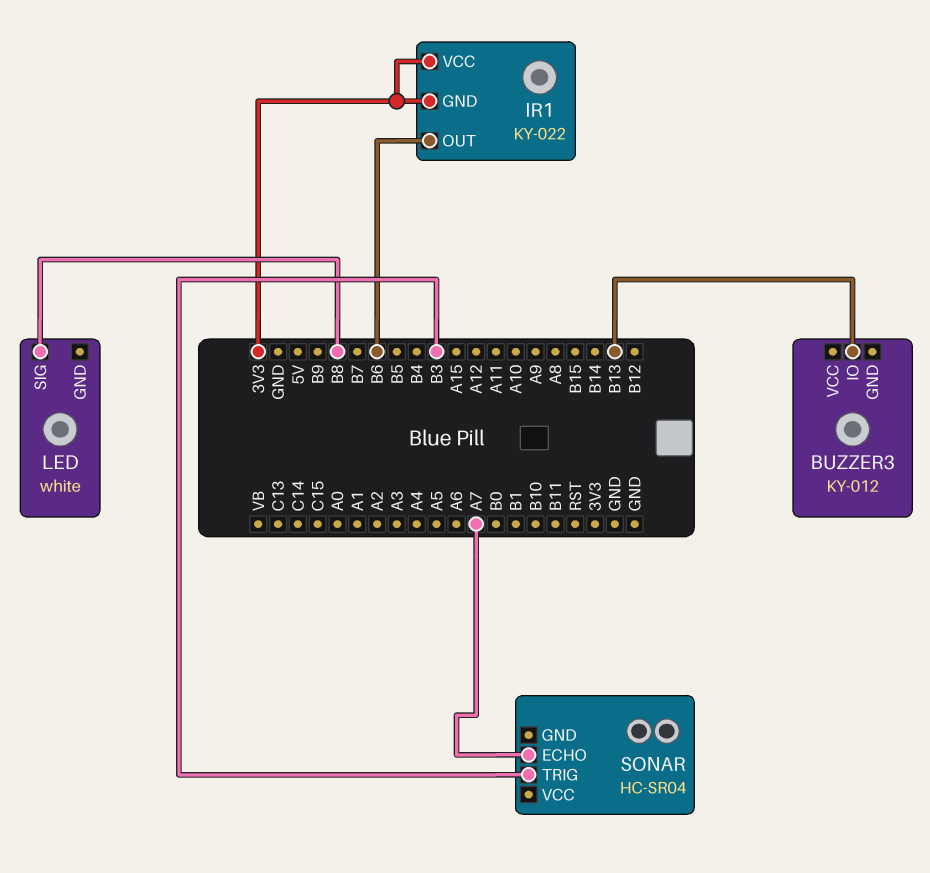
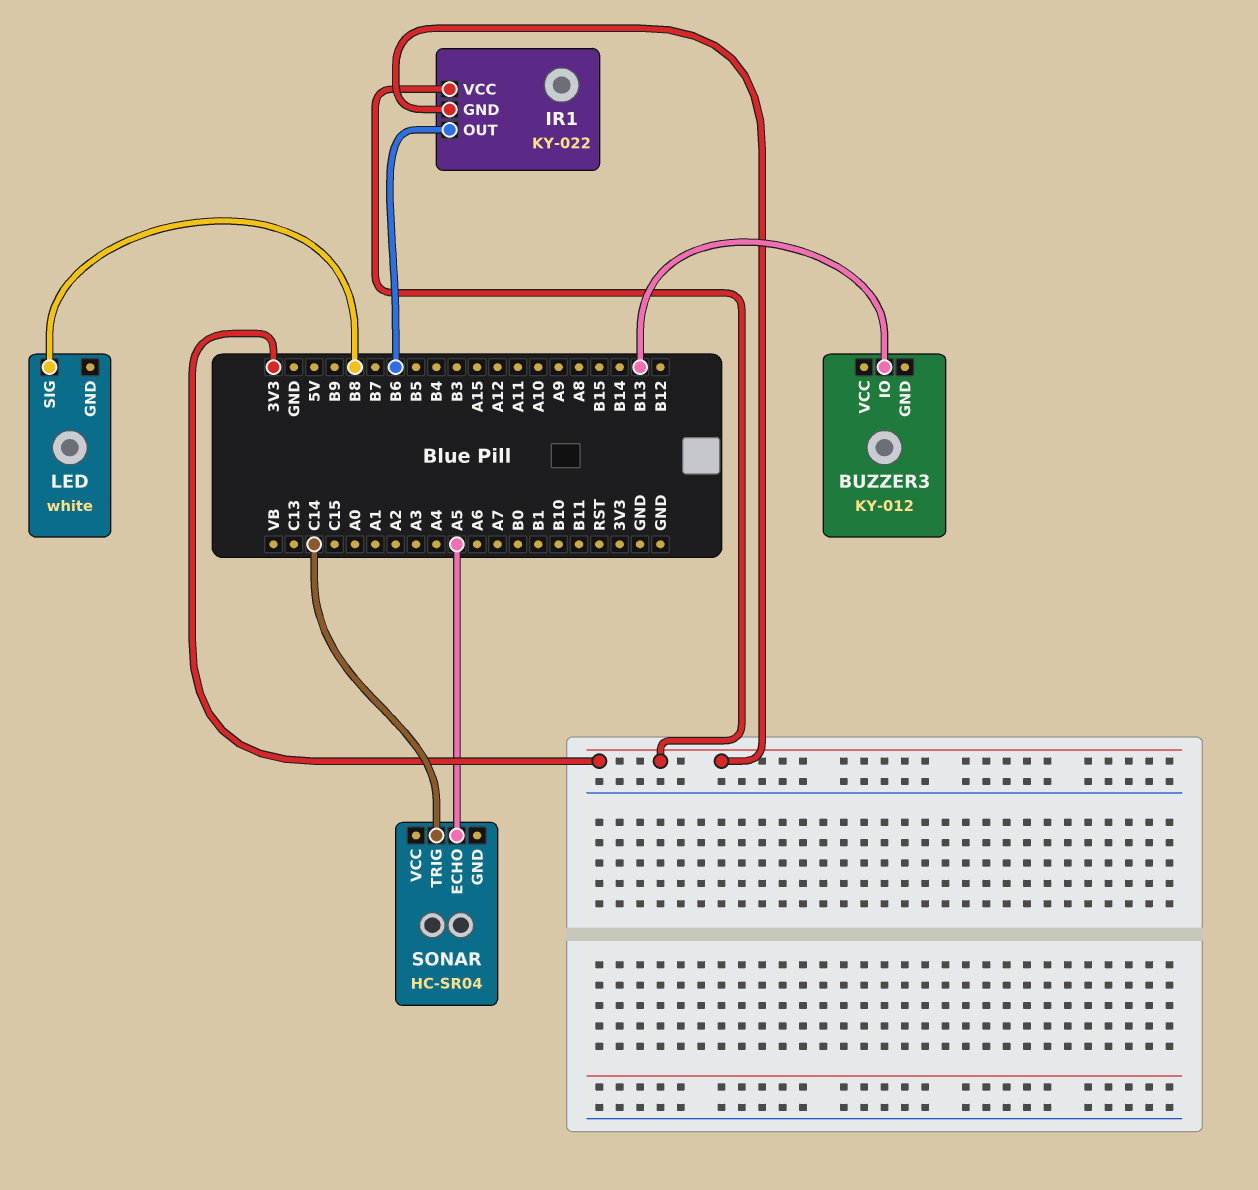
SONAR pin ECHO: A7 -> A5
SONAR pin TRIG: B3 -> C14

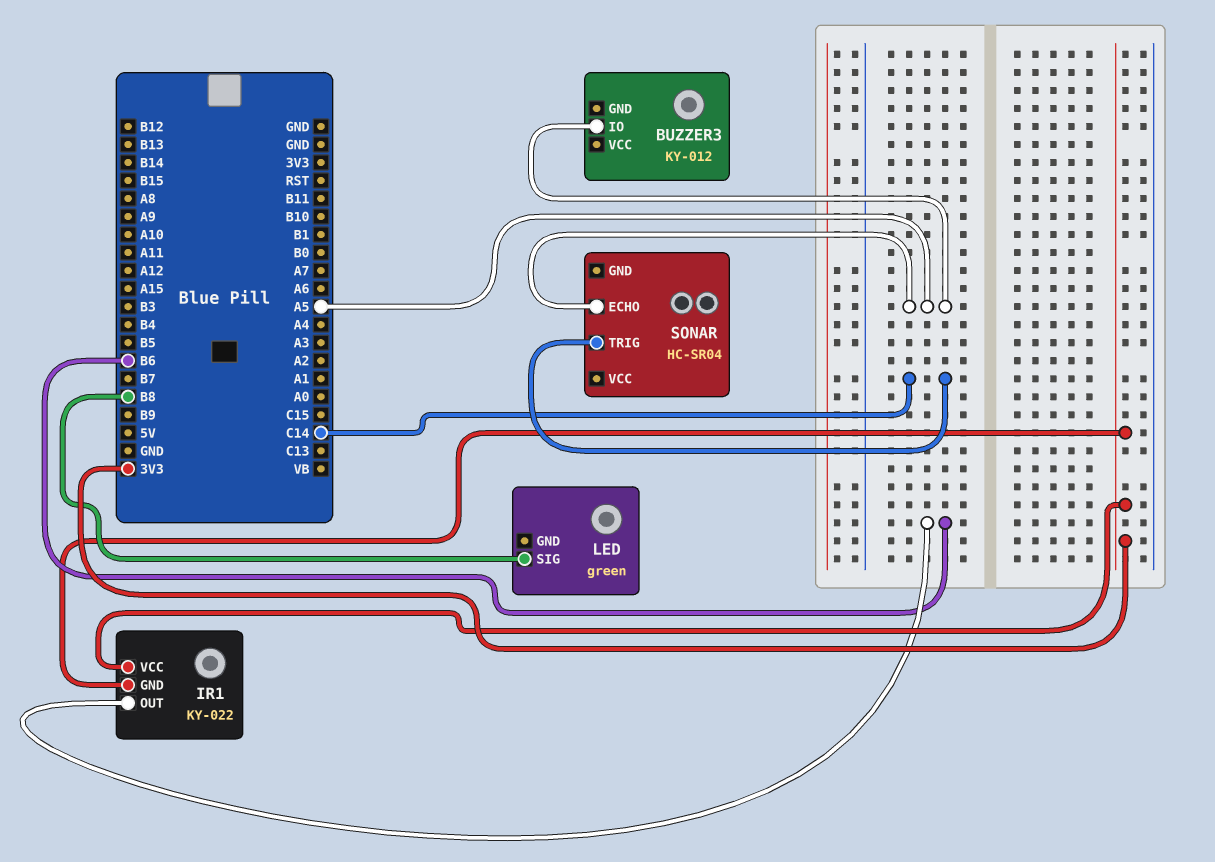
BUZZER3 pin IO: B13 -> A5
LED: white -> green

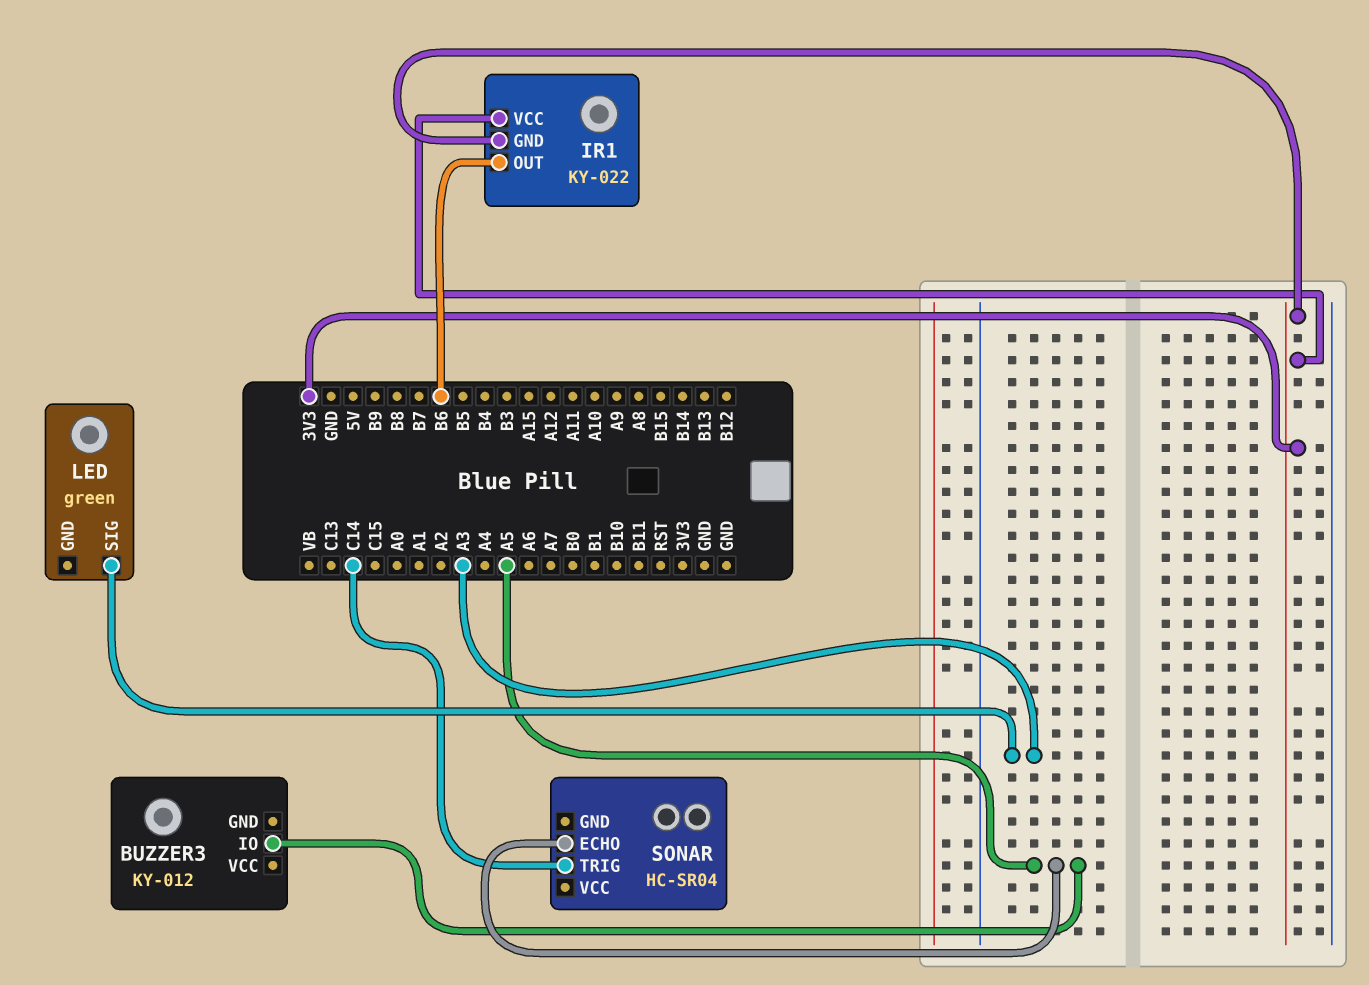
LED pin SIG: B8 -> A3

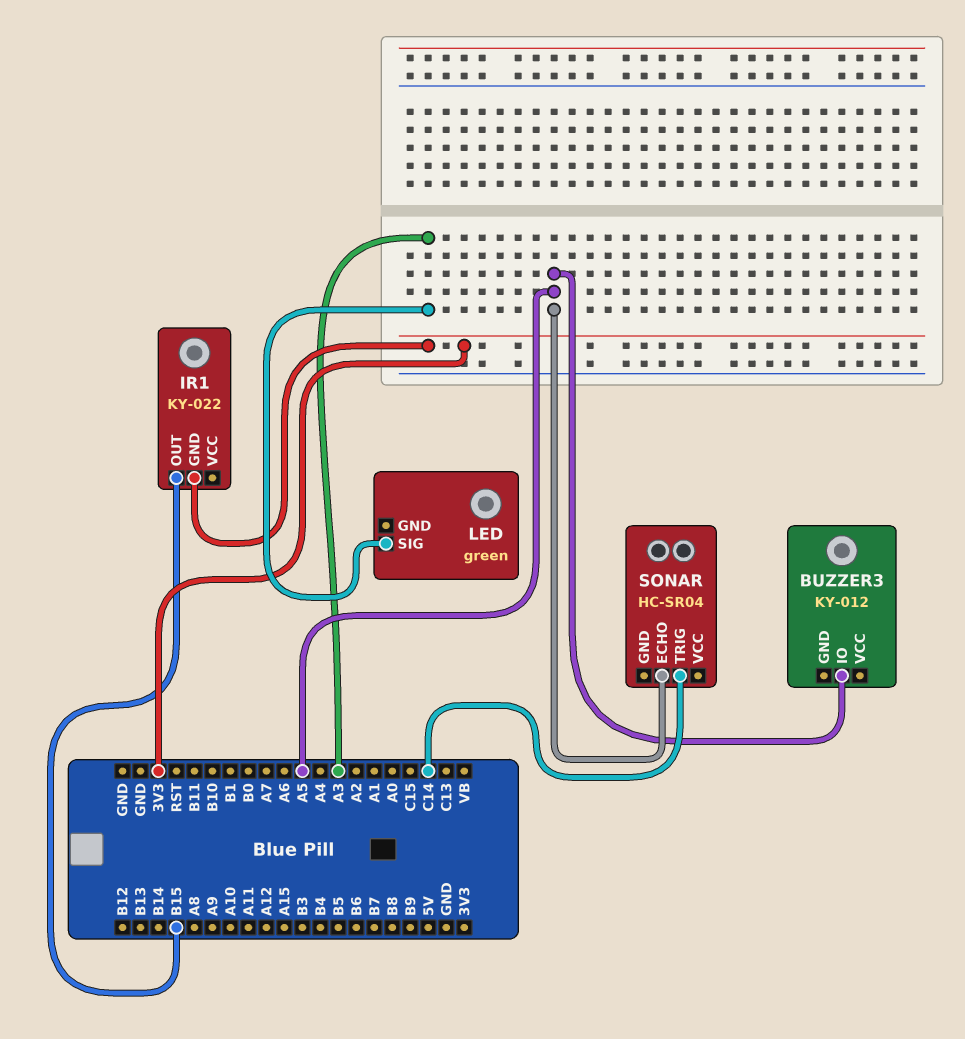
IR1 pin OUT: B6 -> B15
IR1 pin VCC: 3V3 -> none

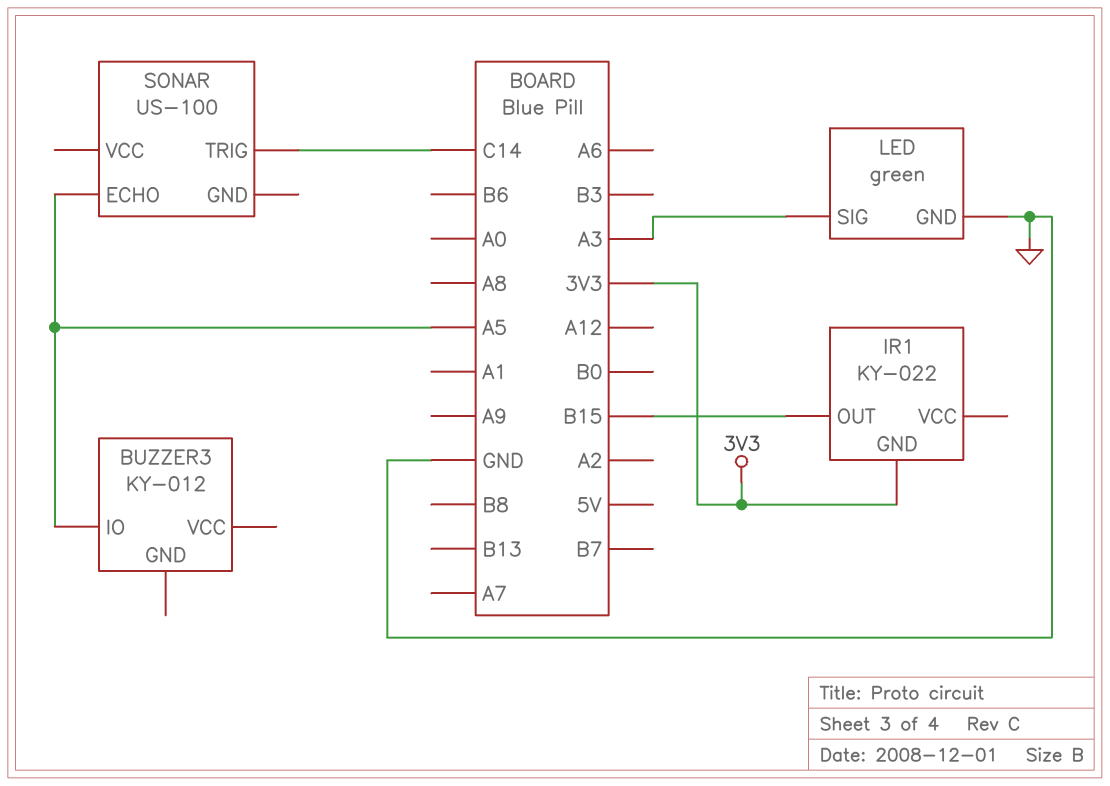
LED pin GND: none -> GND
SONAR: HC-SR04 -> US-100

